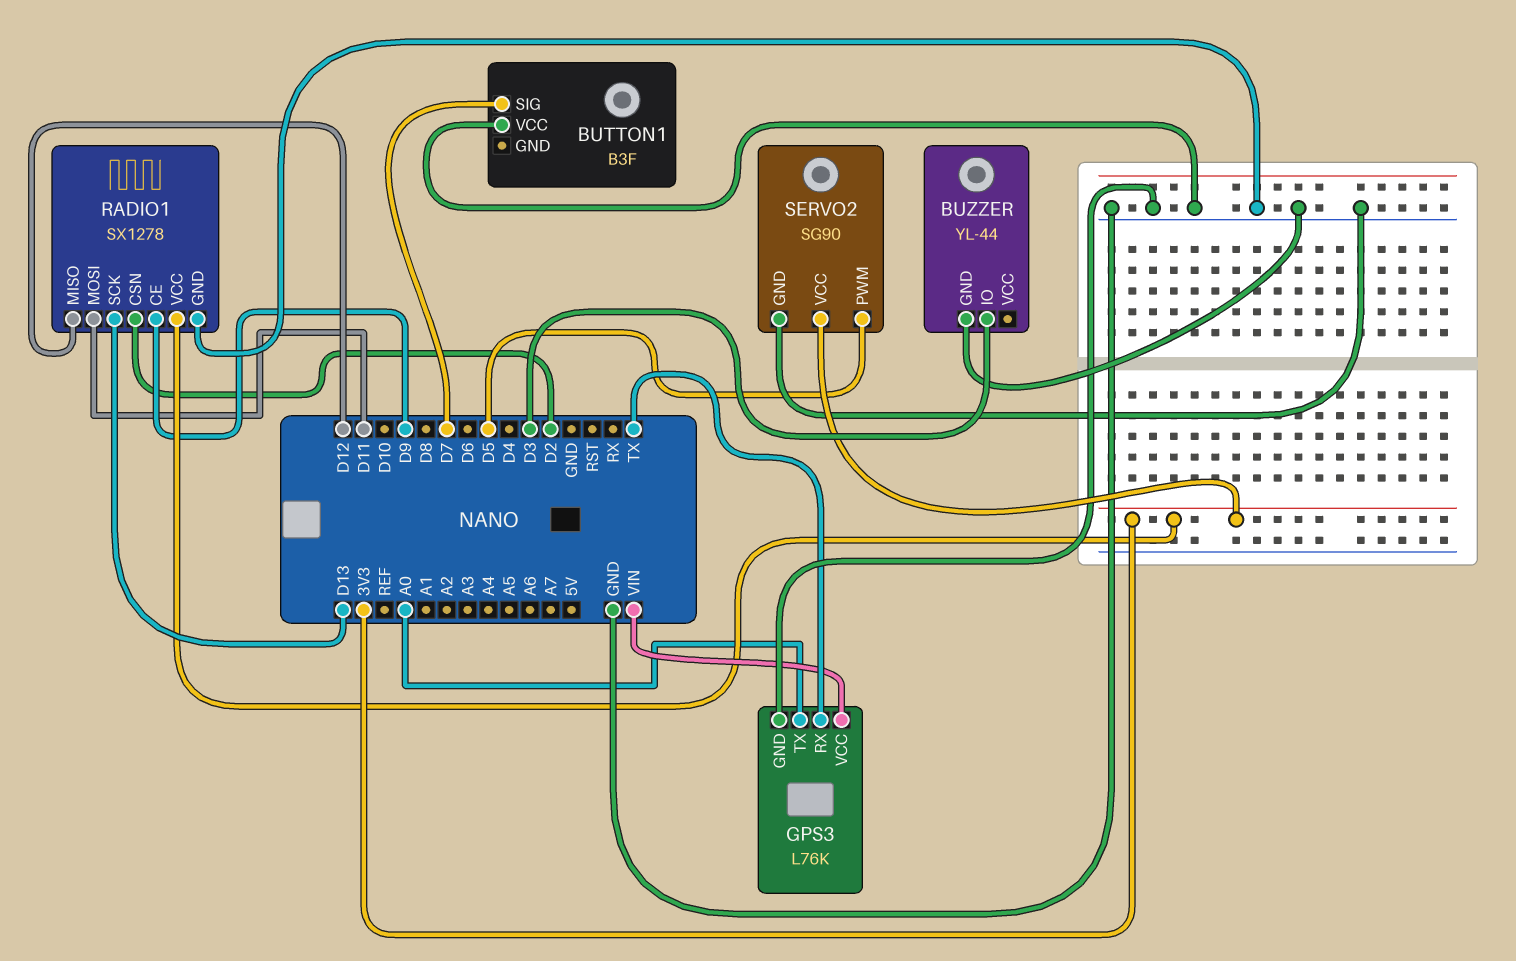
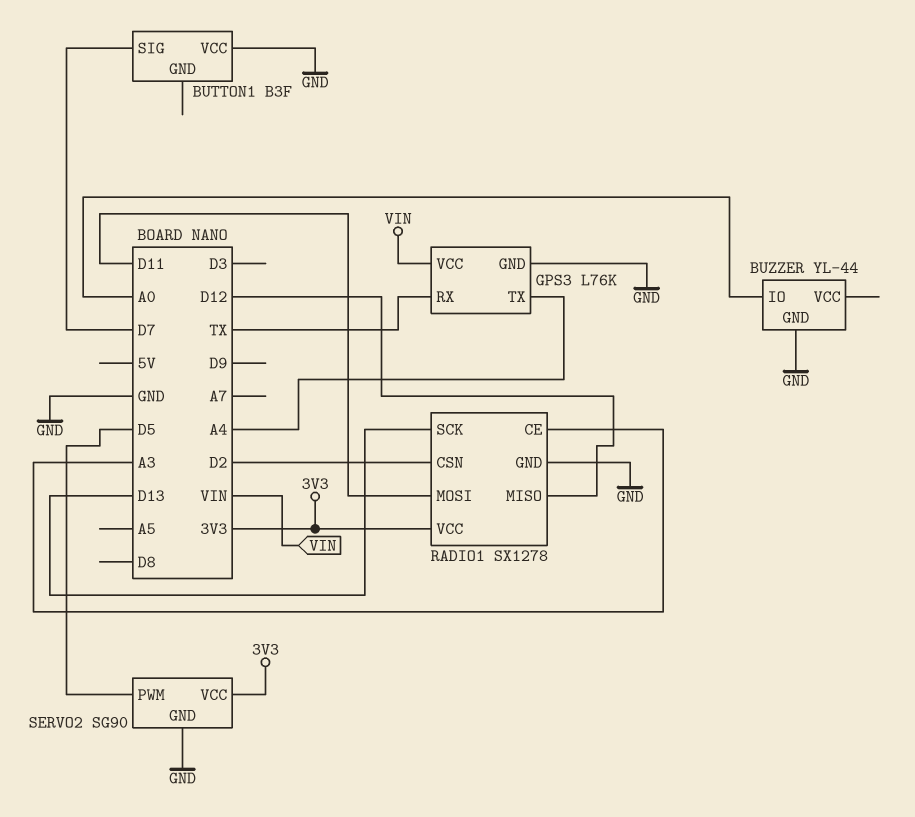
BUZZER pin IO: D3 -> A0
GPS3 pin TX: A0 -> A4
RADIO1 pin CE: D9 -> A3

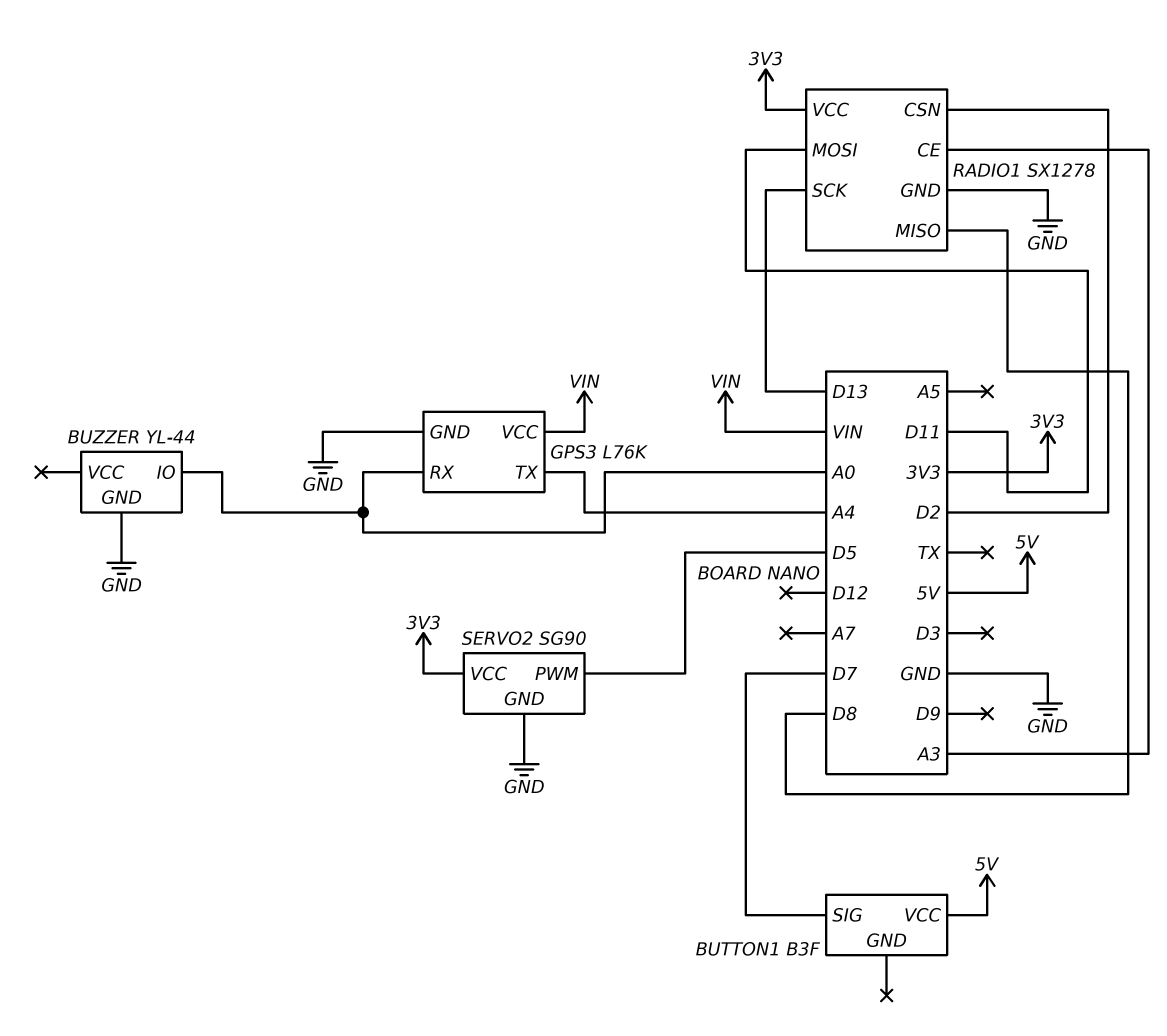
BUTTON1 pin VCC: GND -> 5V
GPS3 pin RX: TX -> A0
RADIO1 pin MISO: D12 -> D8

